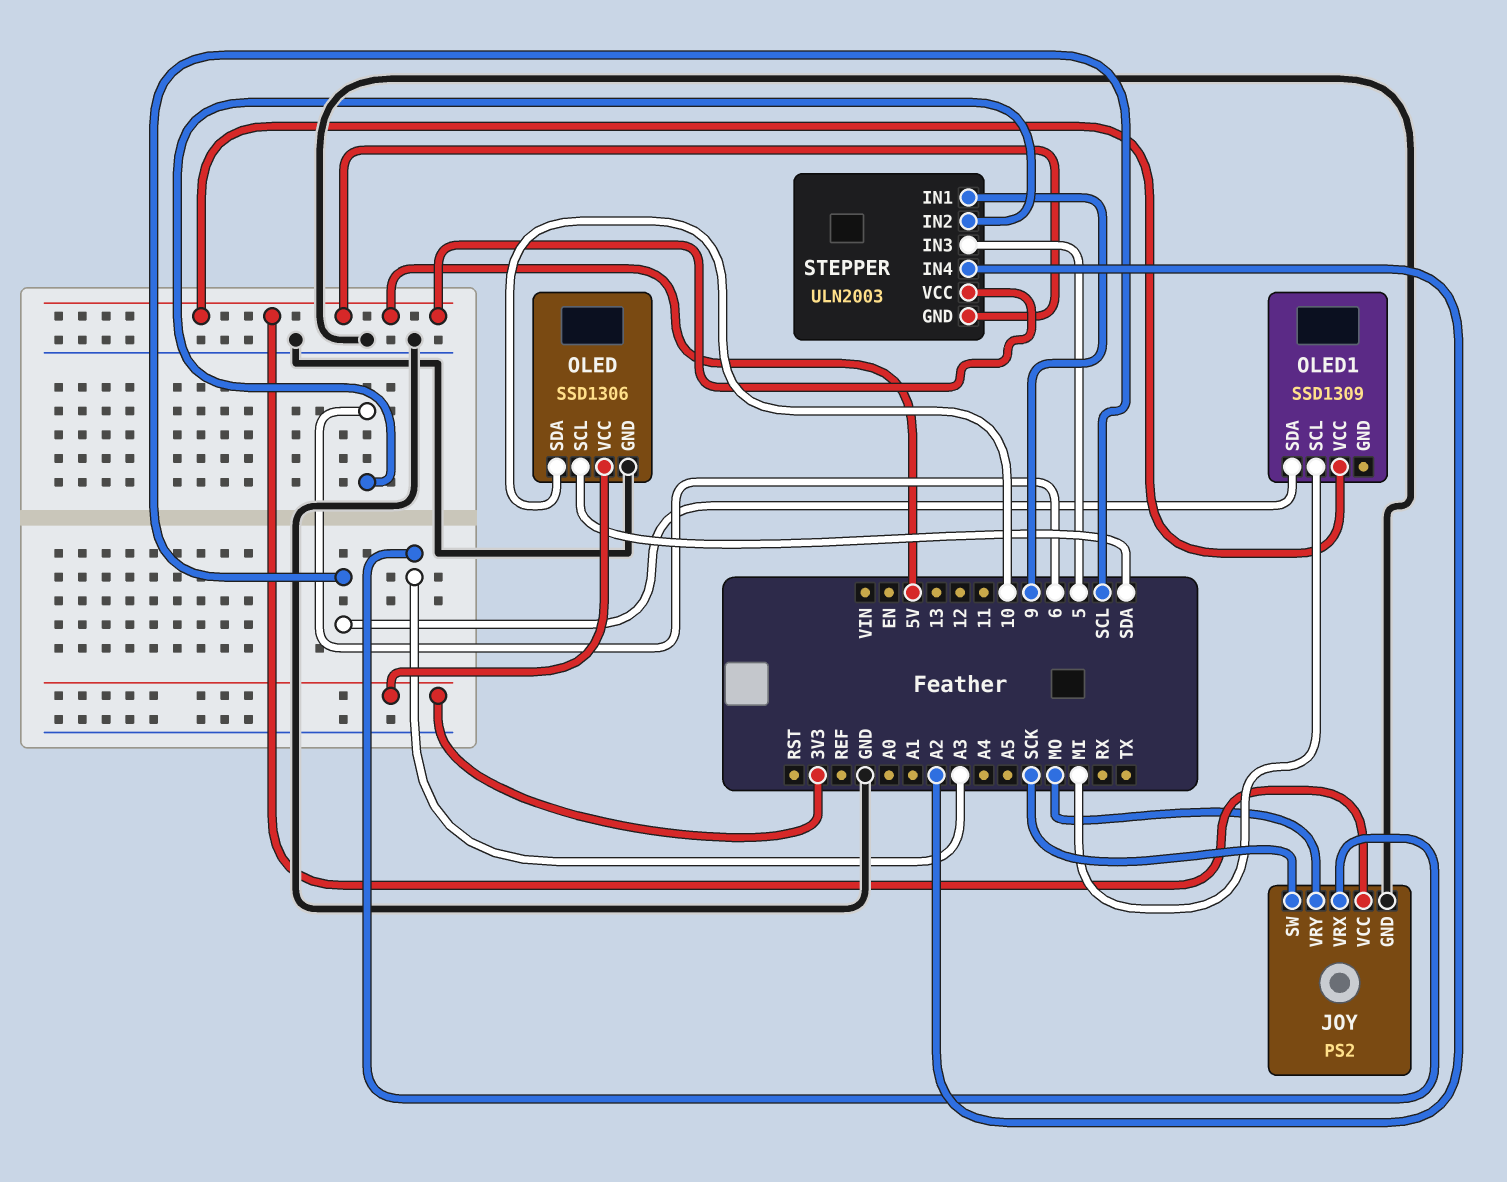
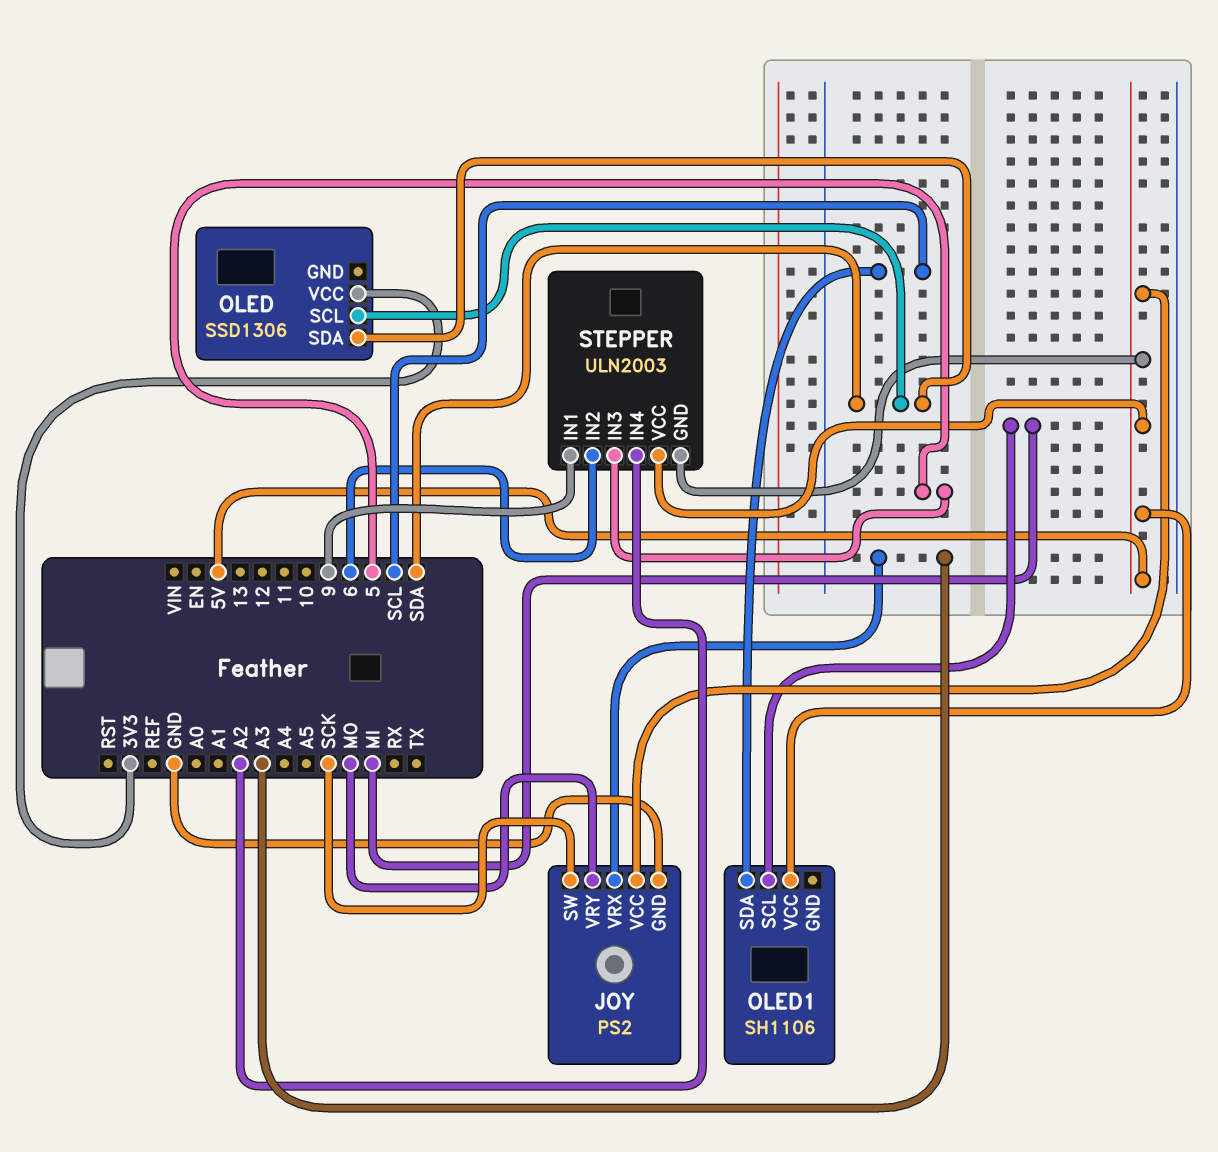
OLED pin GND: GND -> none
OLED pin SDA: 10 -> SDA
OLED1: SSD1309 -> SH1106

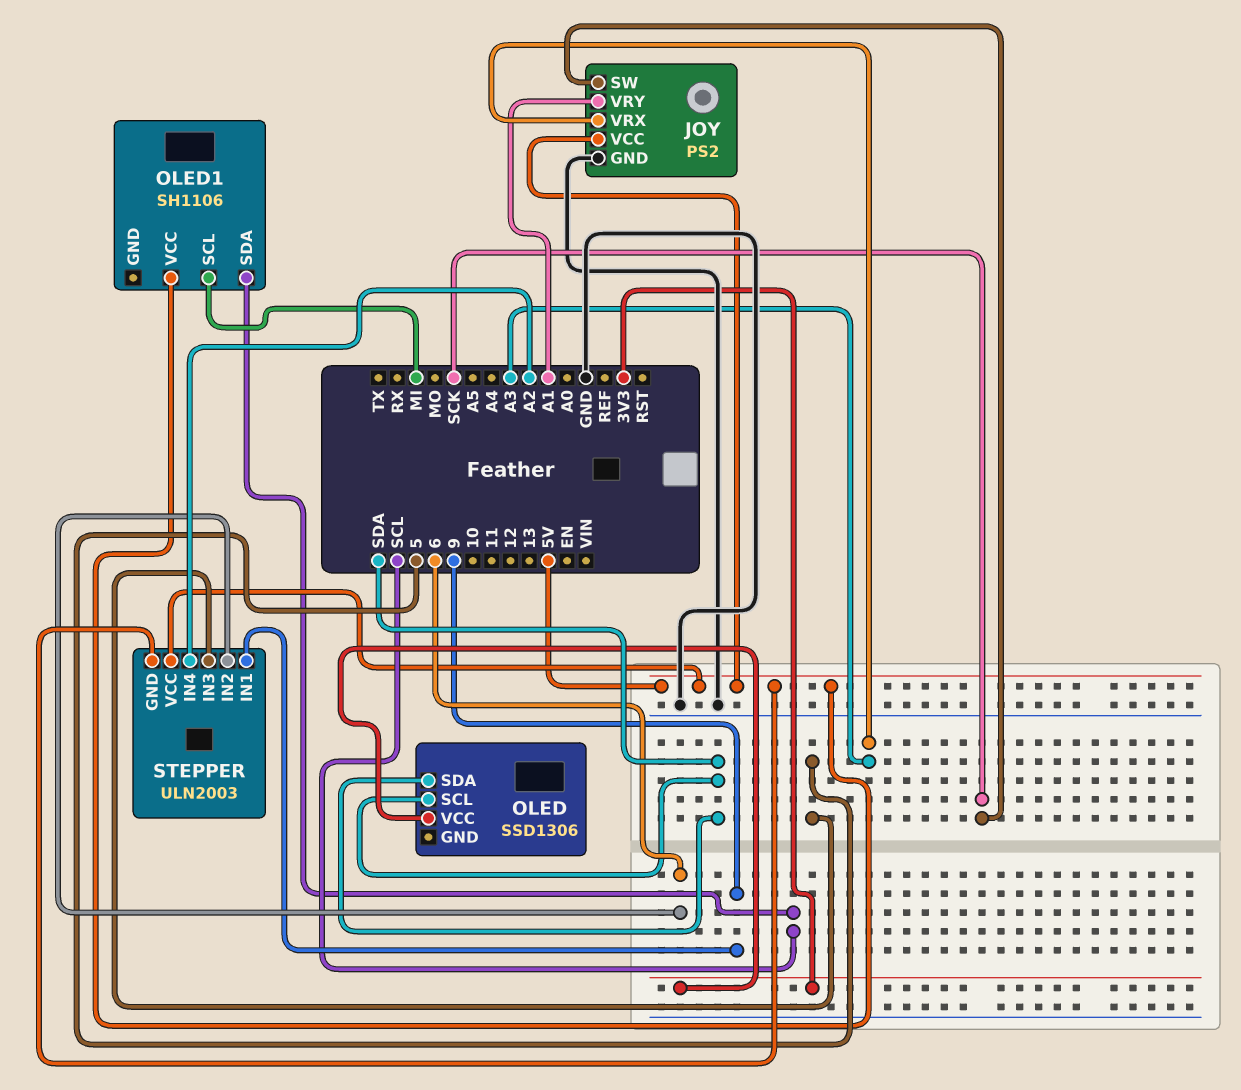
JOY pin VRY: MO -> A1

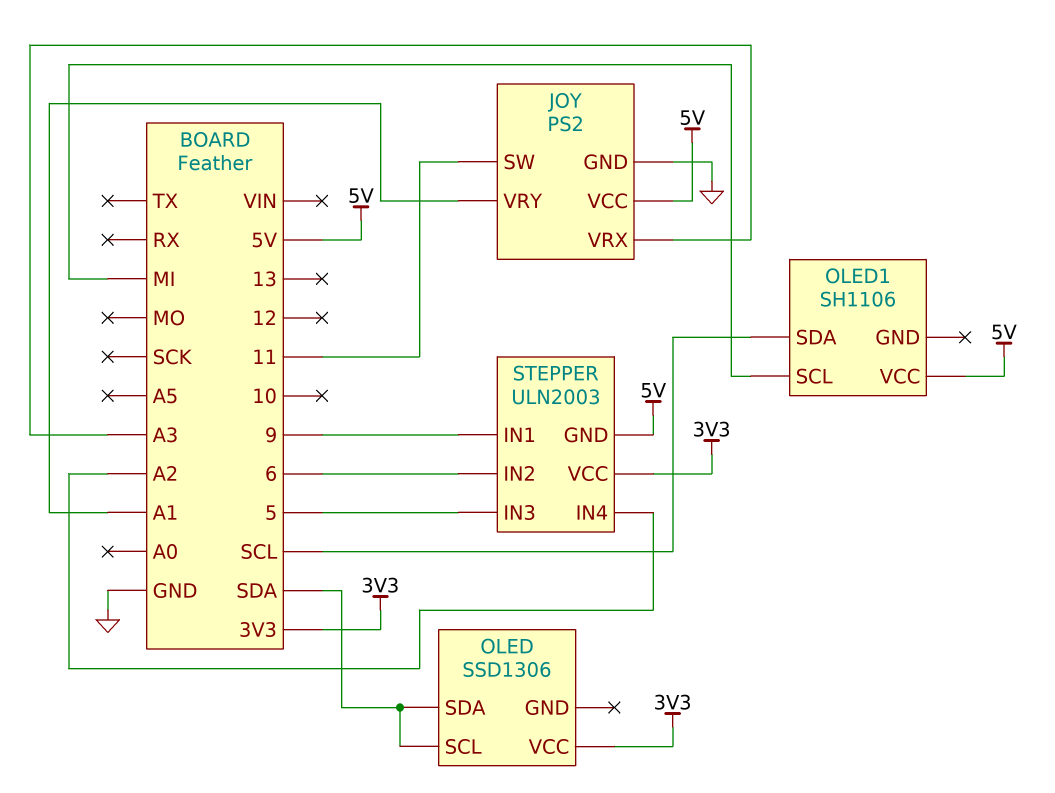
JOY pin SW: SCK -> 11
STEPPER pin VCC: 5V -> 3V3

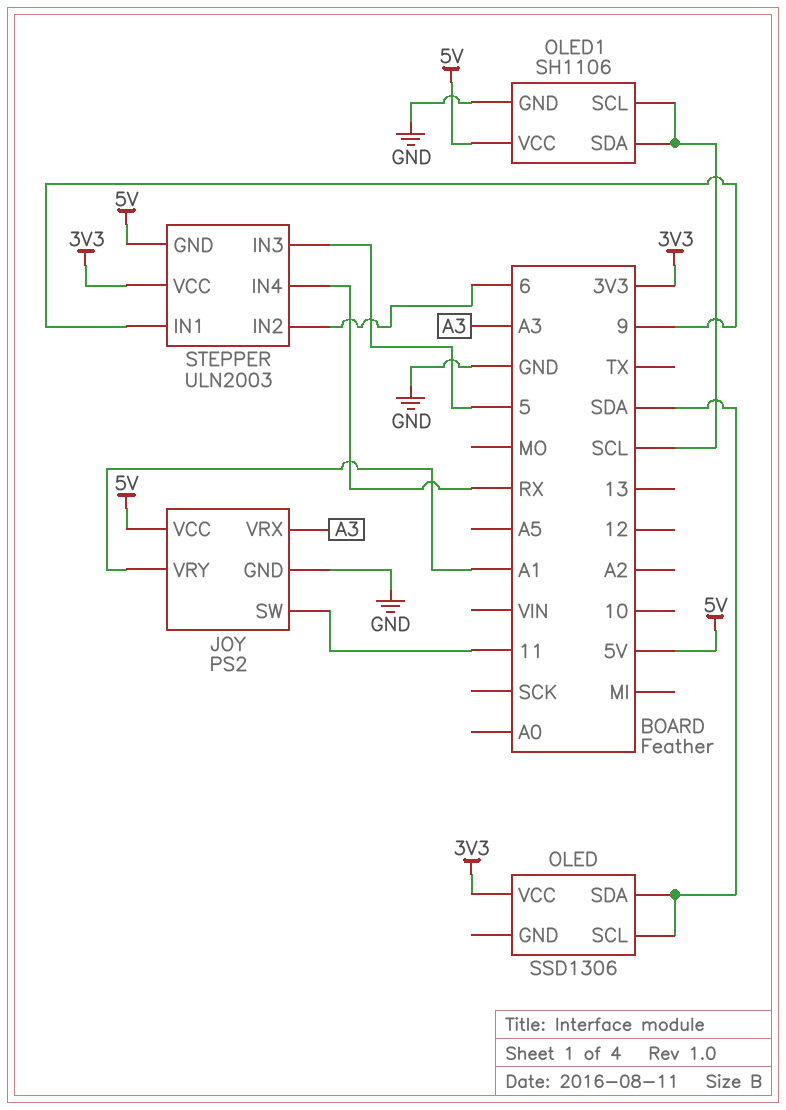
OLED1 pin GND: none -> GND
OLED1 pin SCL: MI -> SCL
STEPPER pin IN4: A2 -> RX

